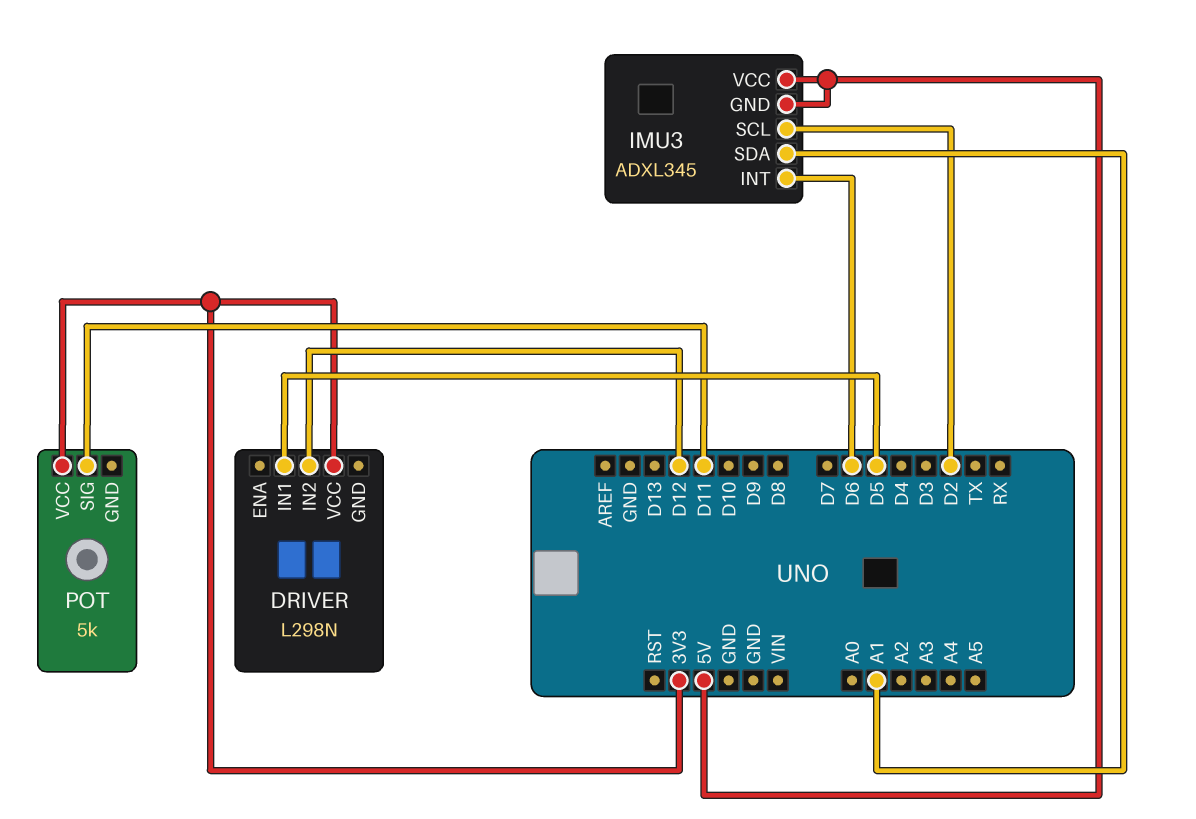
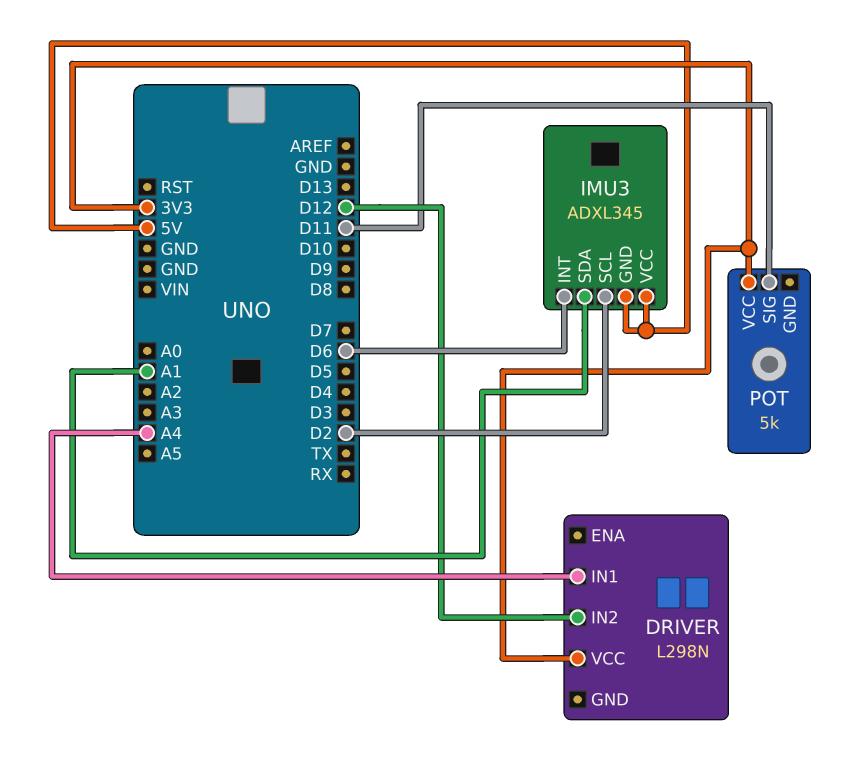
DRIVER pin IN1: D5 -> A4

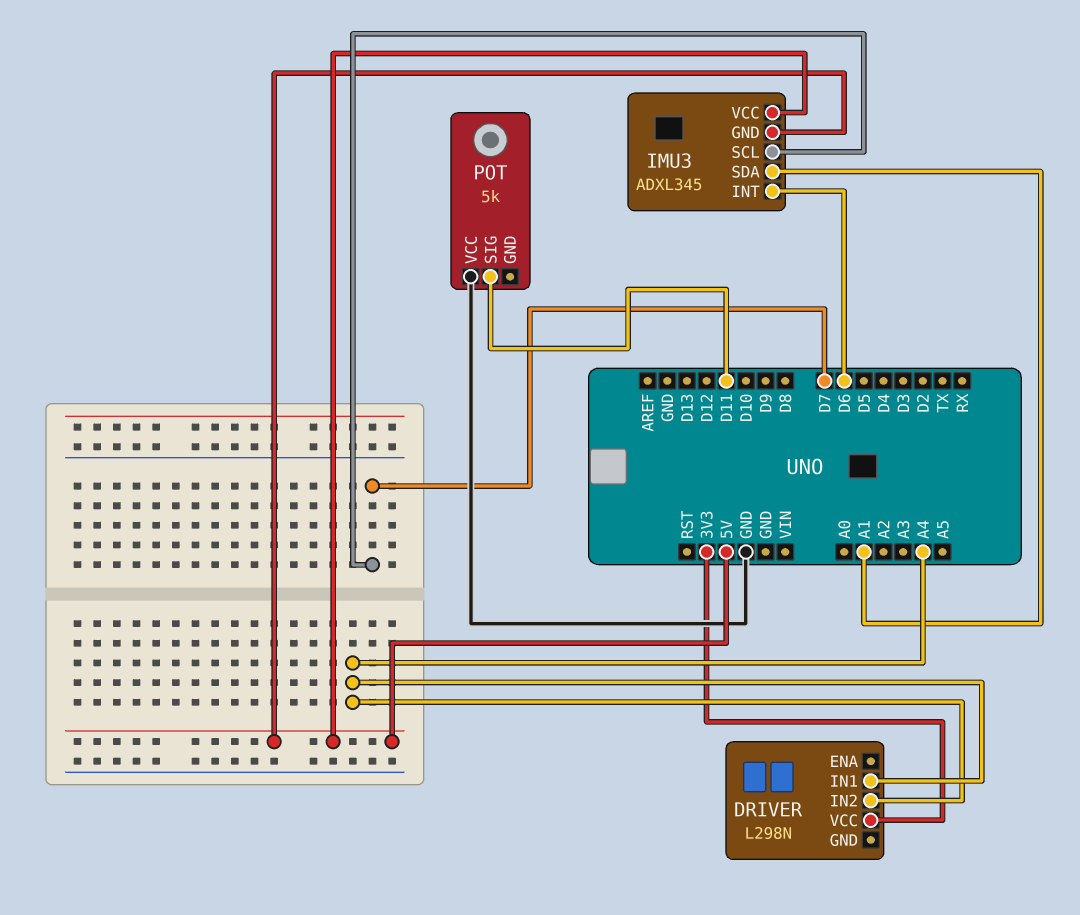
DRIVER pin IN2: D12 -> A4
IMU3 pin SCL: D2 -> D7
POT pin VCC: 3V3 -> GND

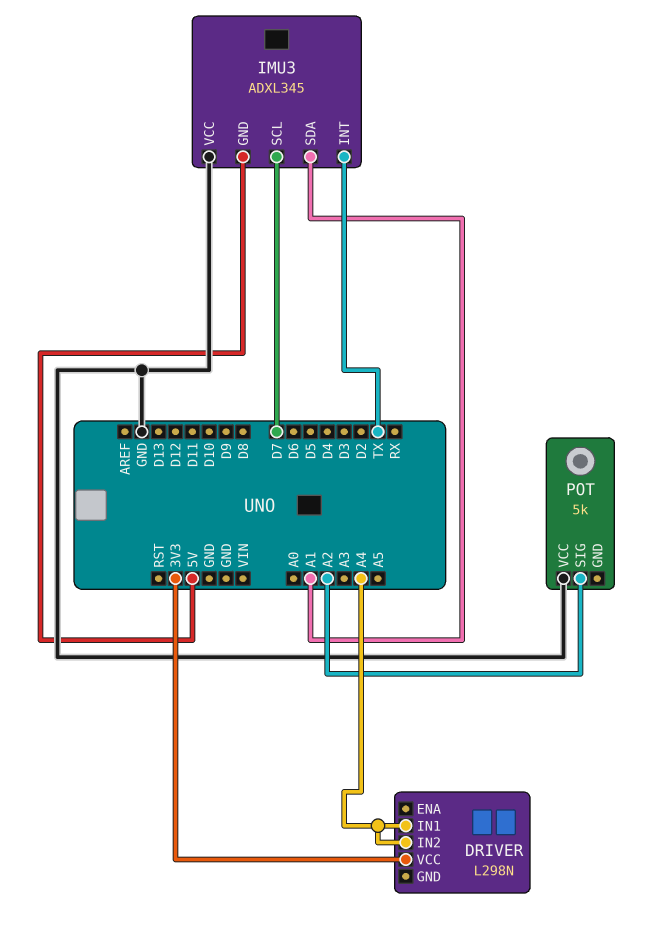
IMU3 pin INT: D6 -> TX
IMU3 pin VCC: 5V -> GND
POT pin SIG: D11 -> A2

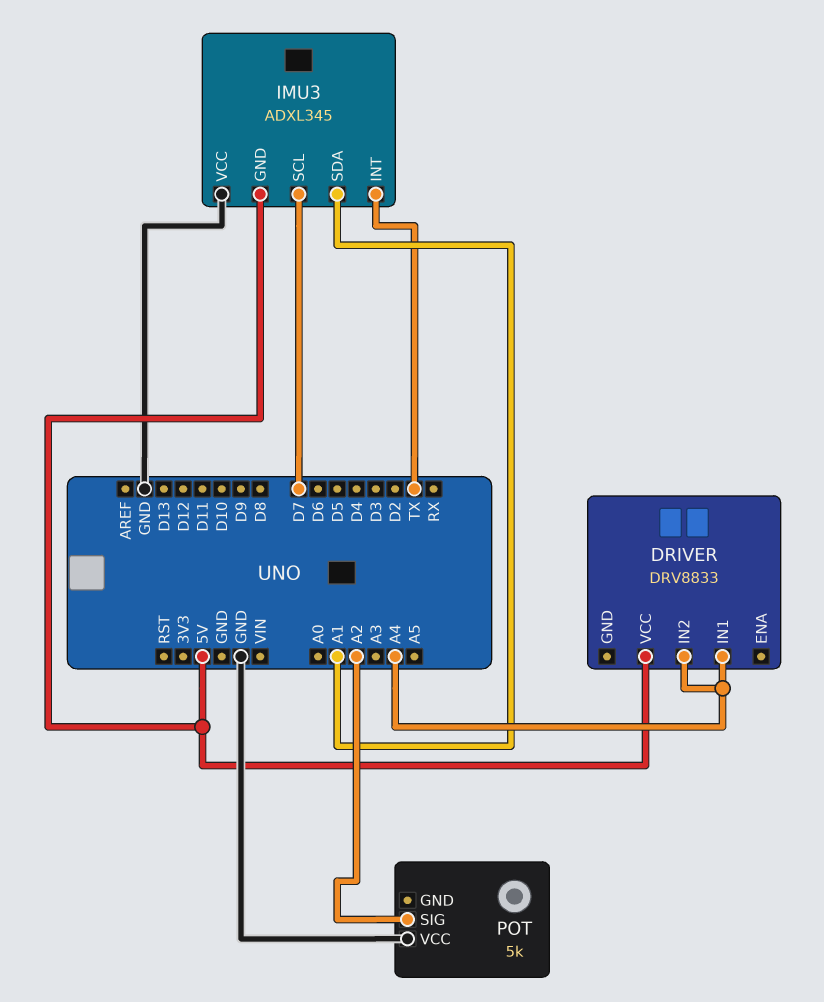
DRIVER: L298N -> DRV8833
DRIVER pin VCC: 3V3 -> 5V

